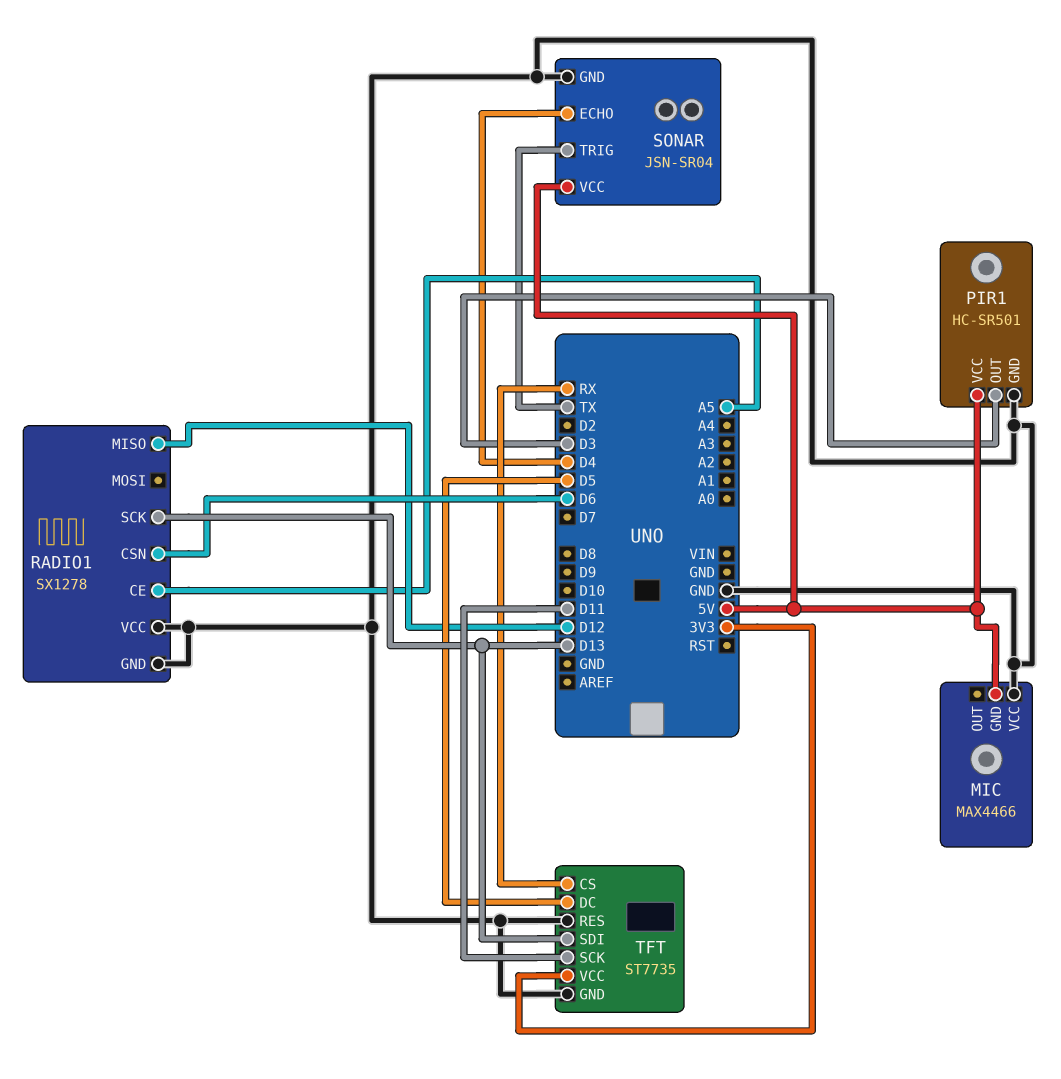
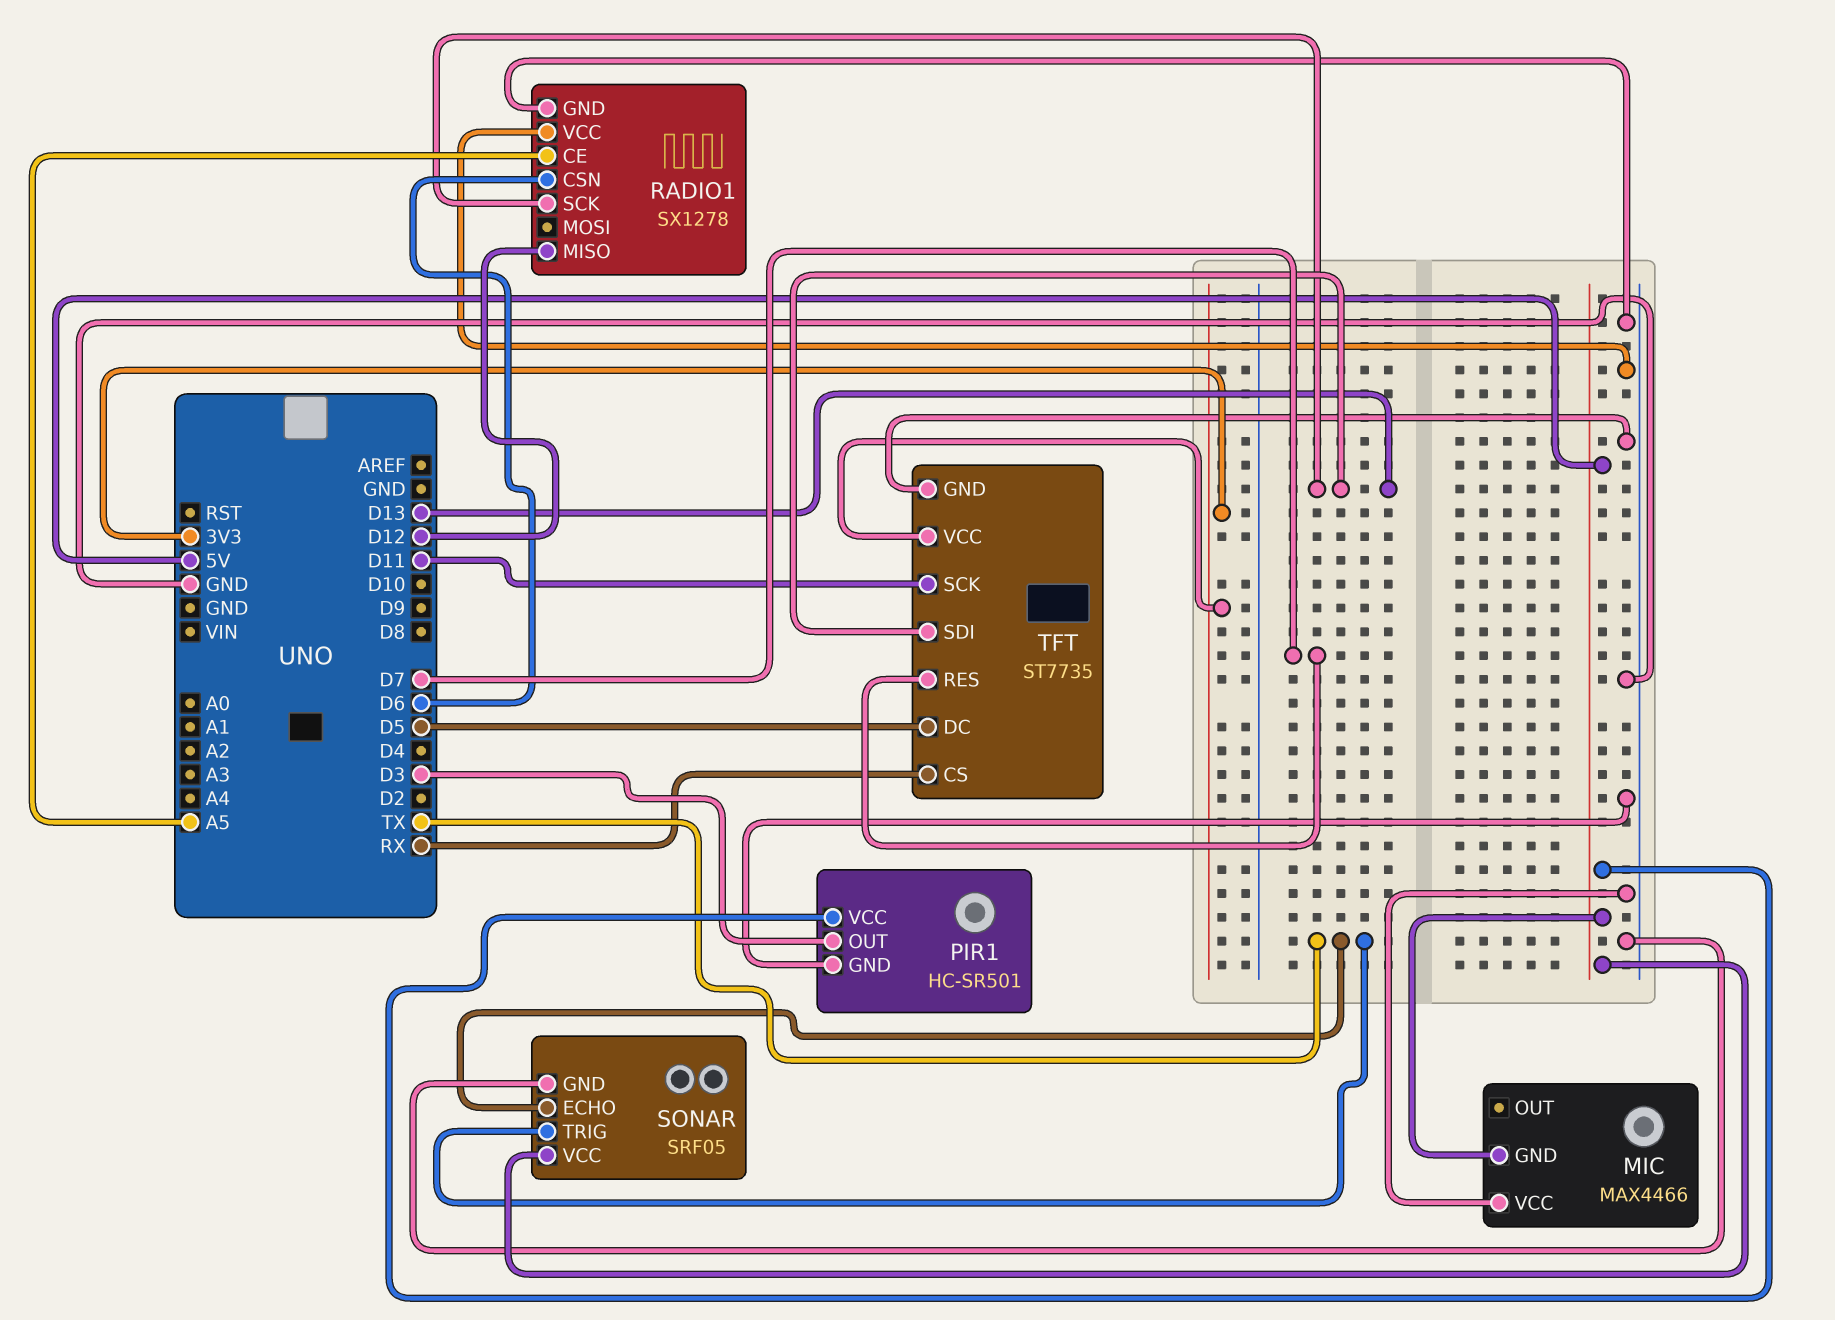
SONAR: JSN-SR04 -> SRF05
SONAR pin ECHO: D4 -> TX
TFT pin RES: GND -> D7

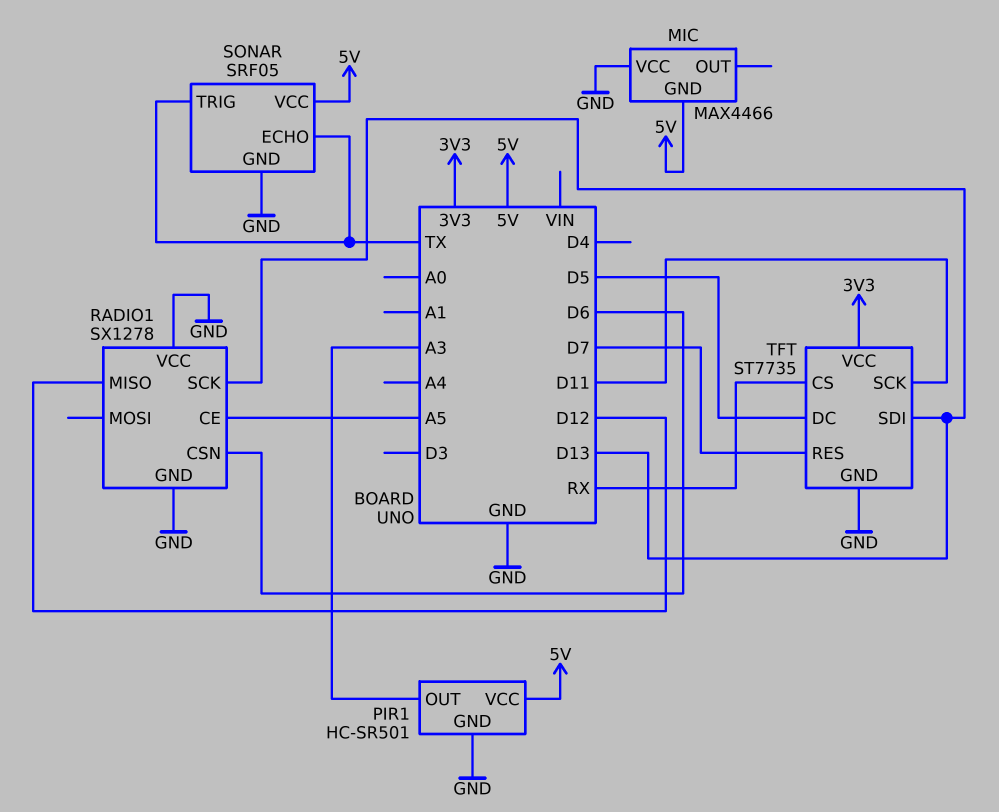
PIR1 pin OUT: D3 -> A3

